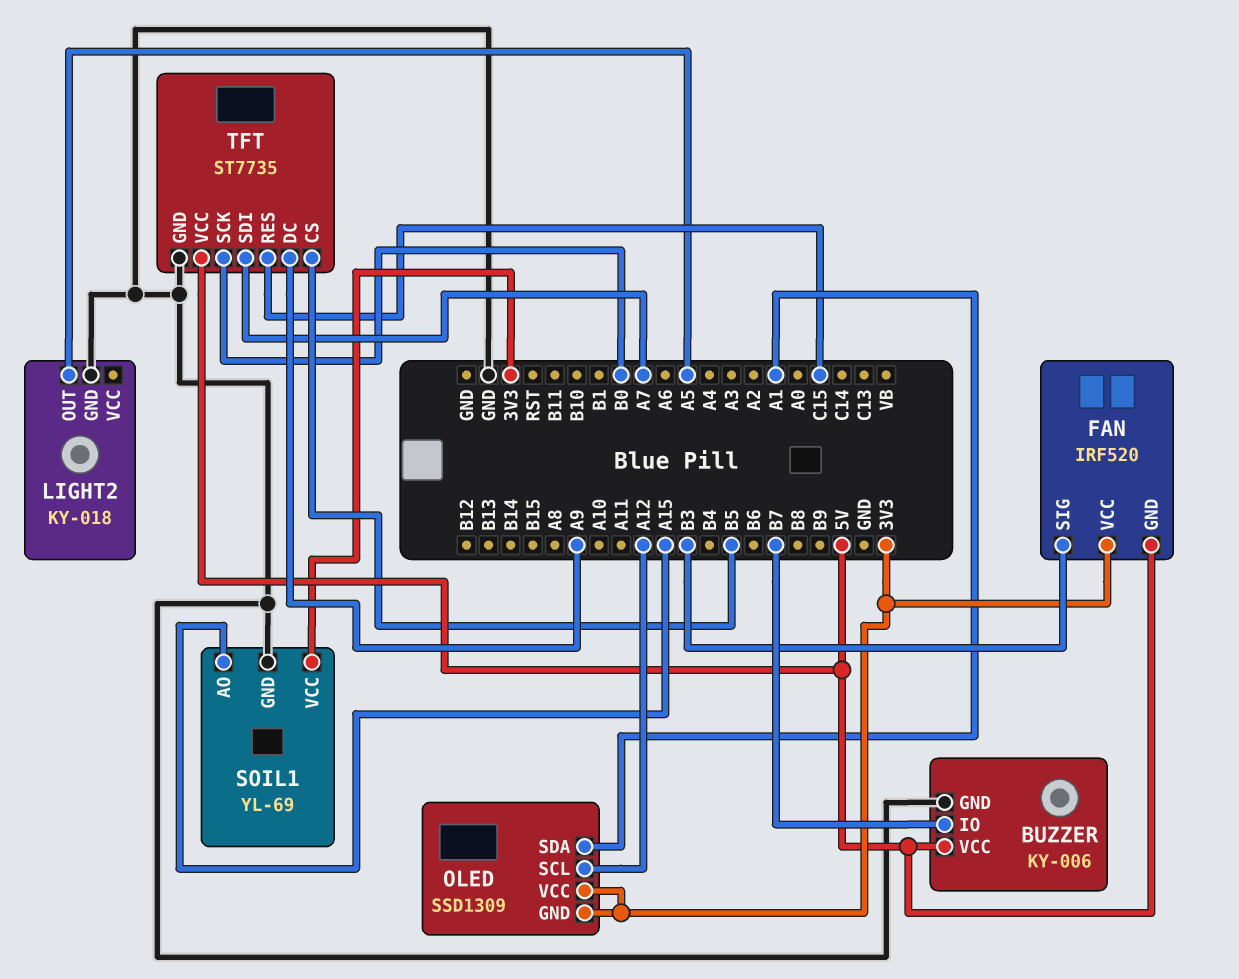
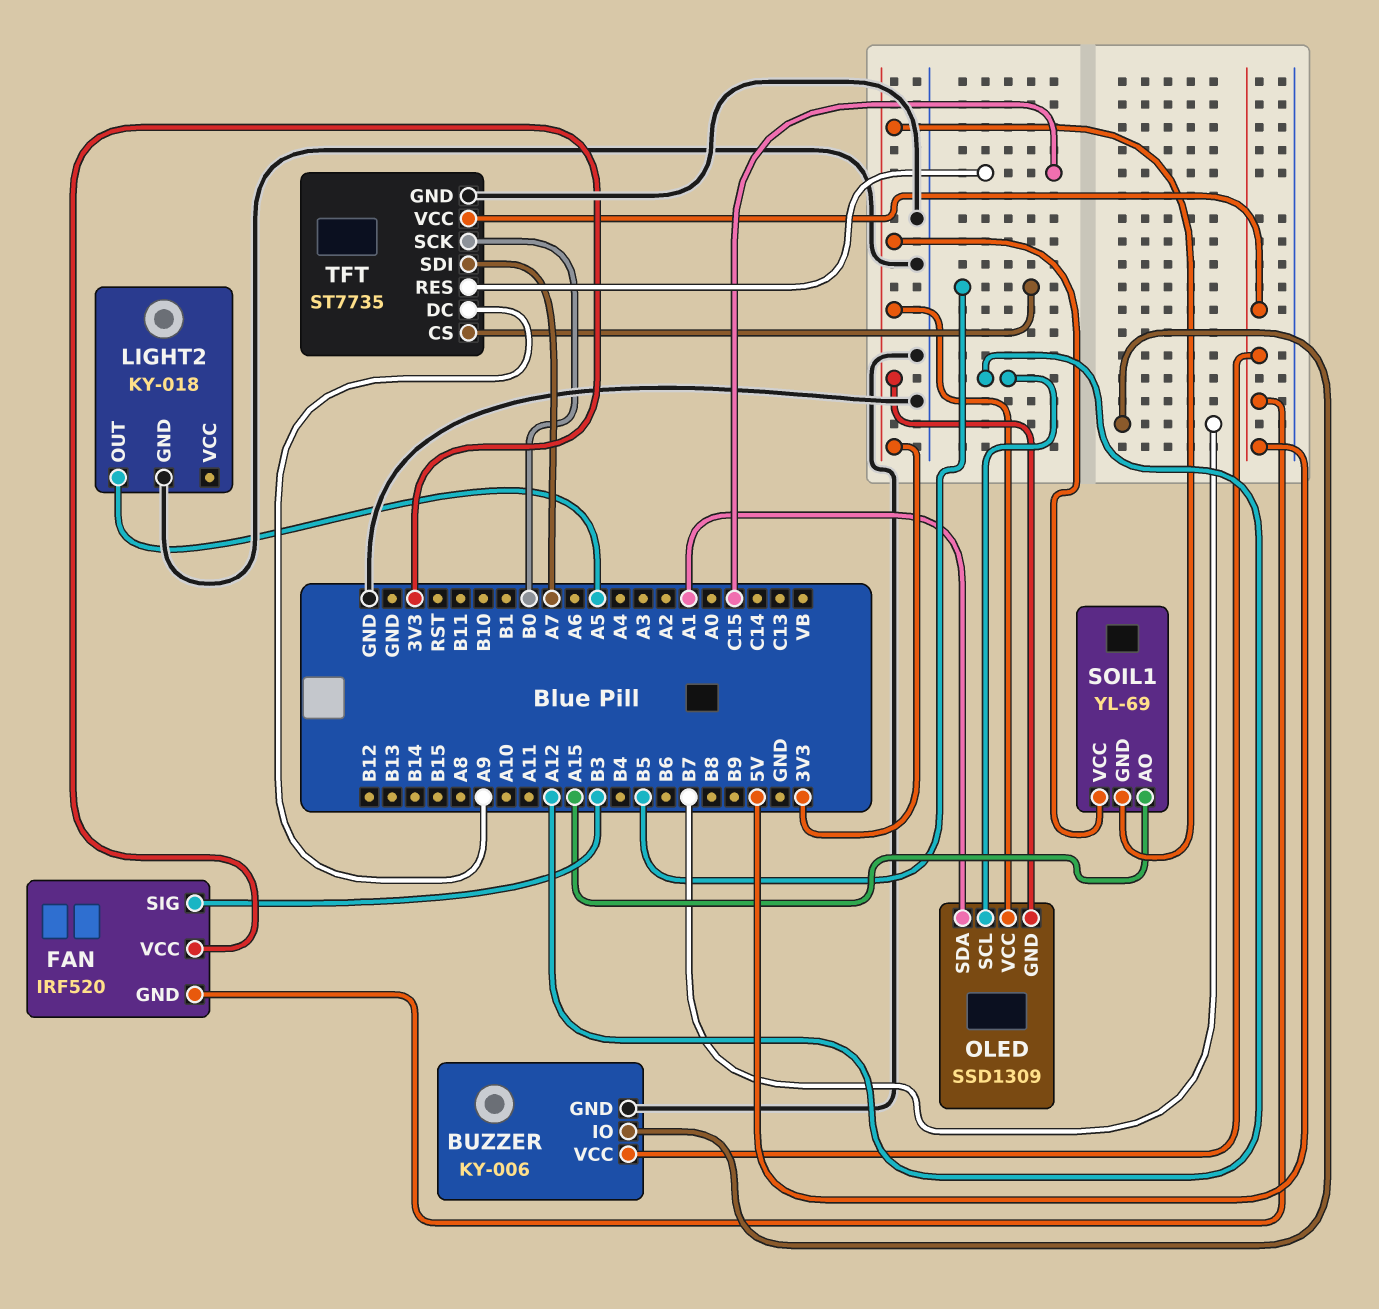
SOIL1 pin GND: GND -> 3V3

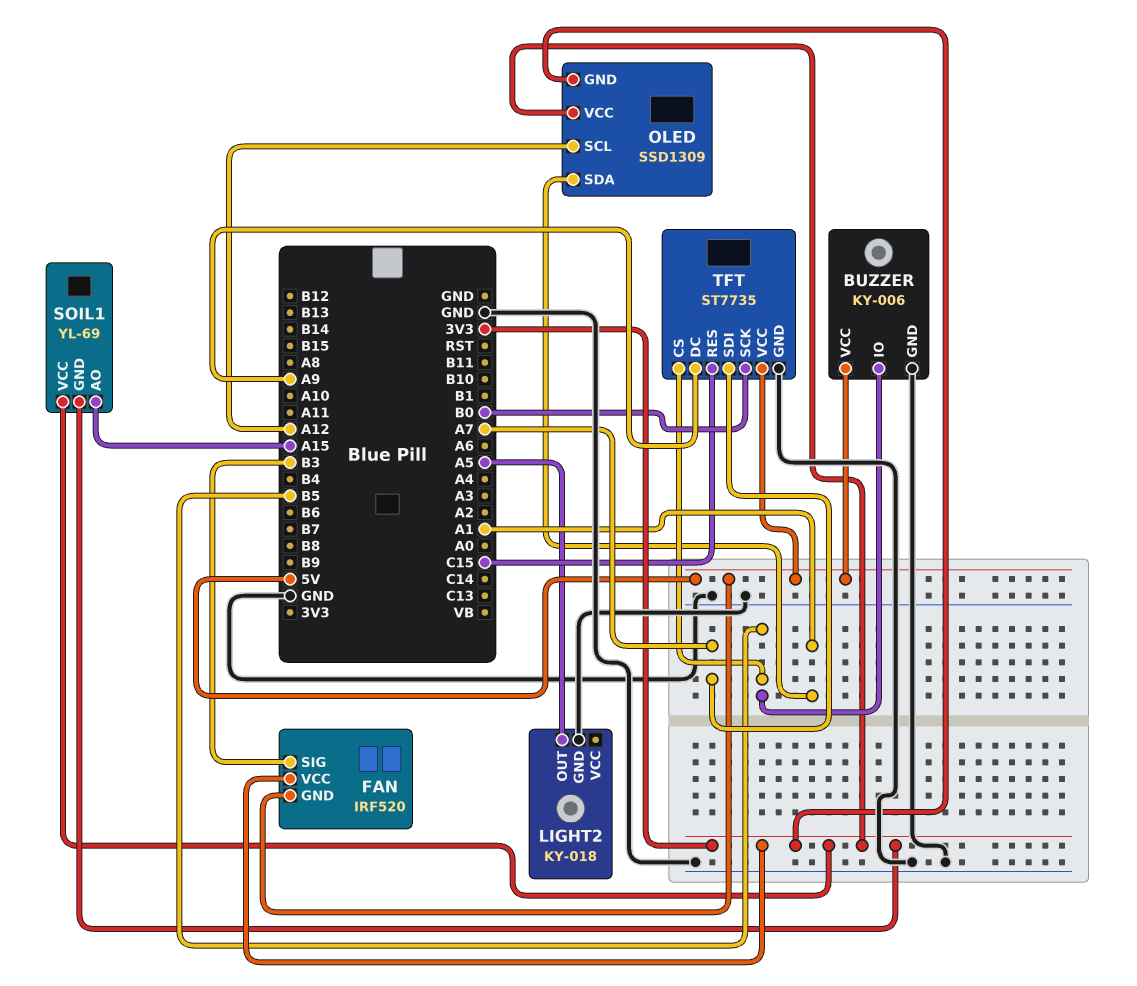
BUZZER pin IO: B7 -> B5

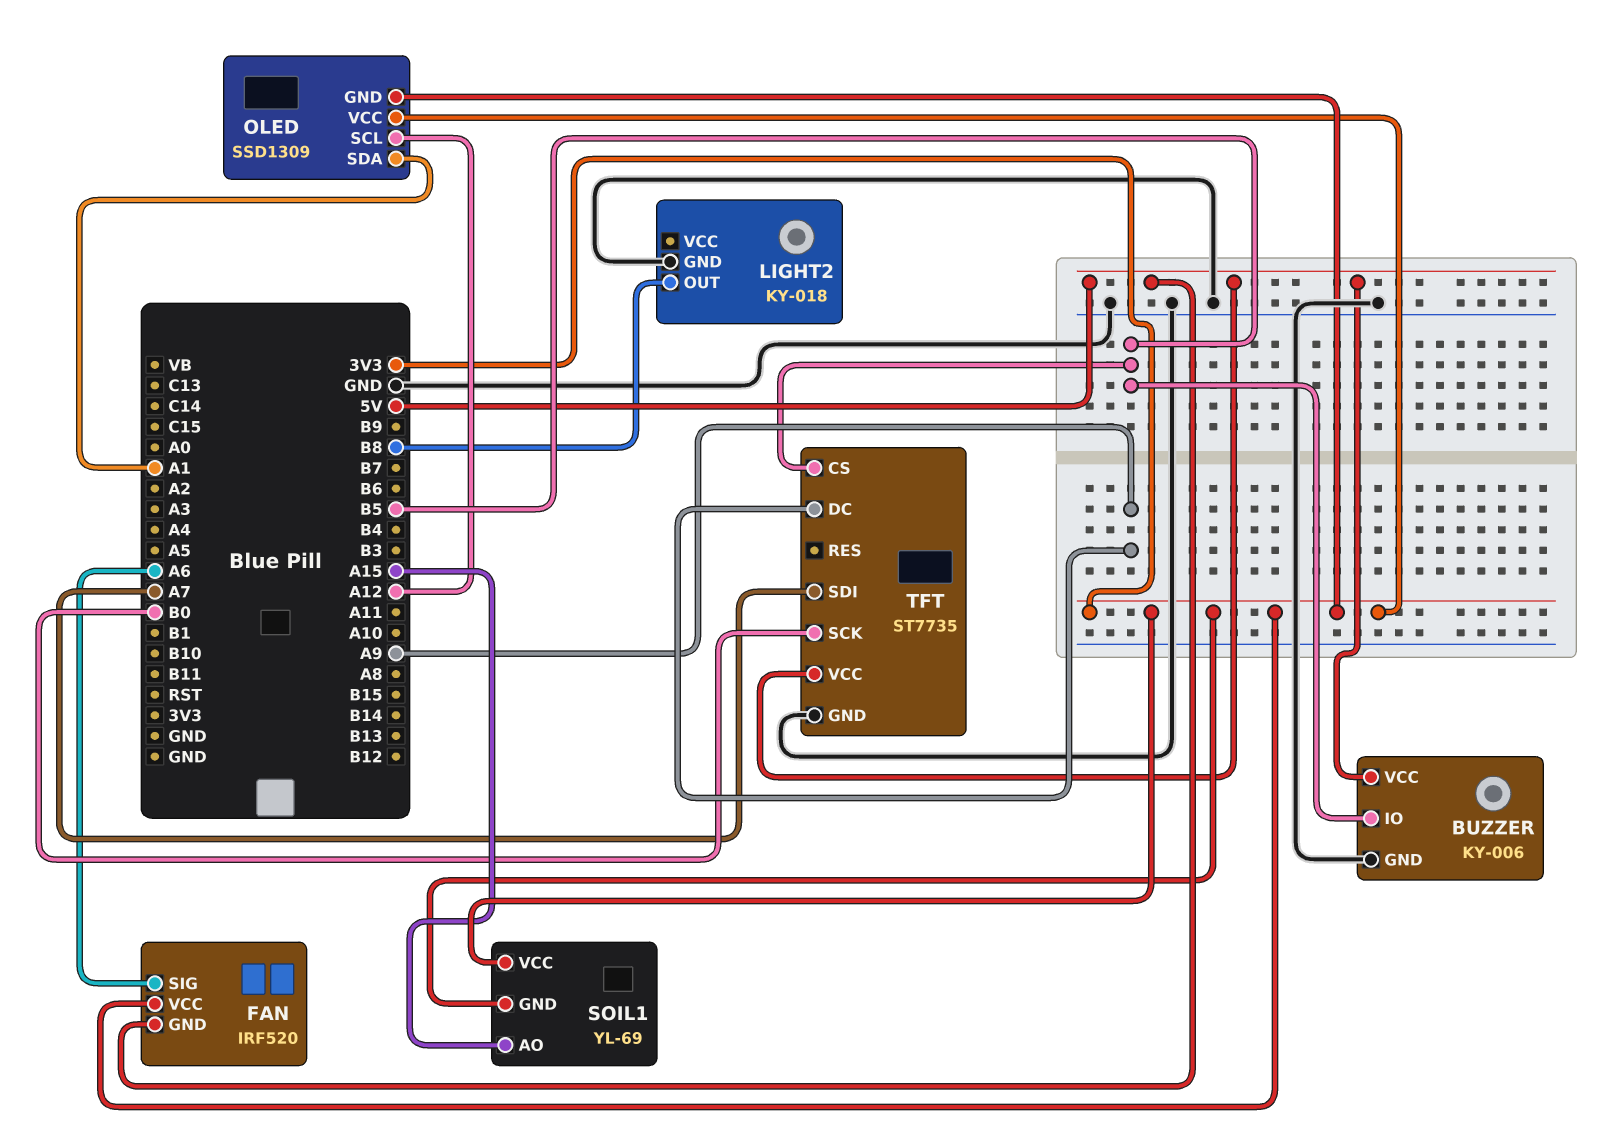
FAN pin SIG: B3 -> A6
LIGHT2 pin OUT: A5 -> B8
TFT pin RES: C15 -> none

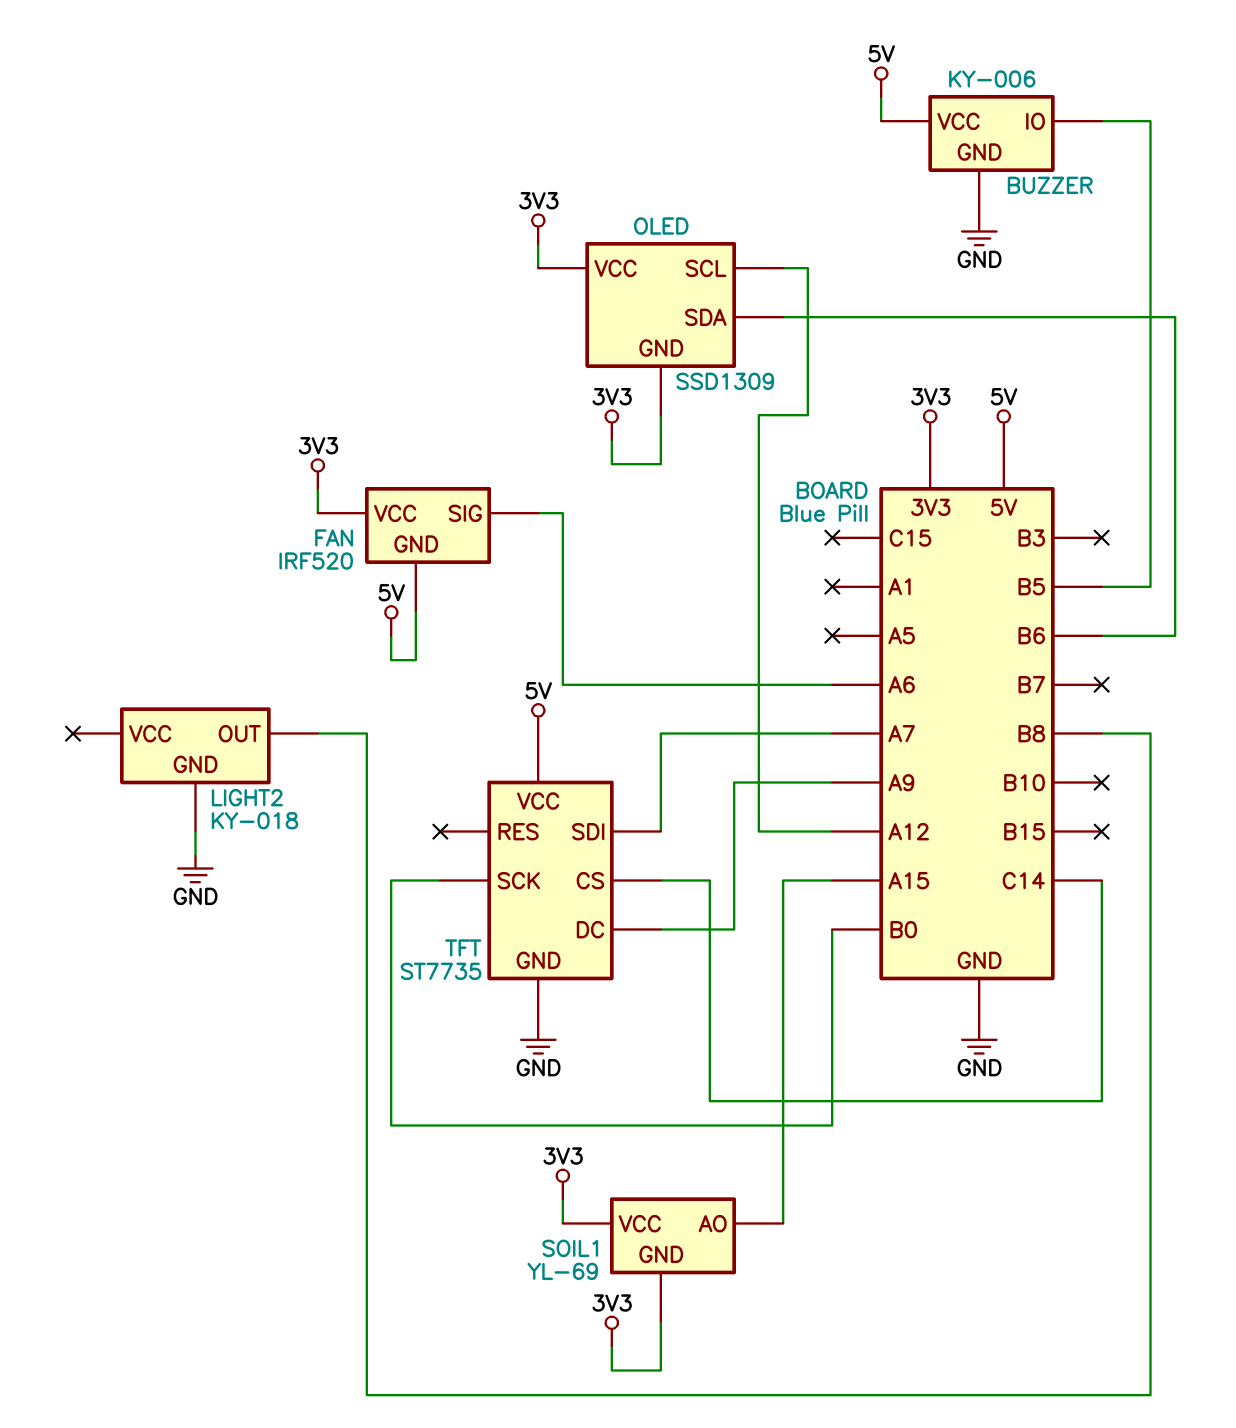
OLED pin SDA: A1 -> B6
TFT pin CS: B5 -> C14

